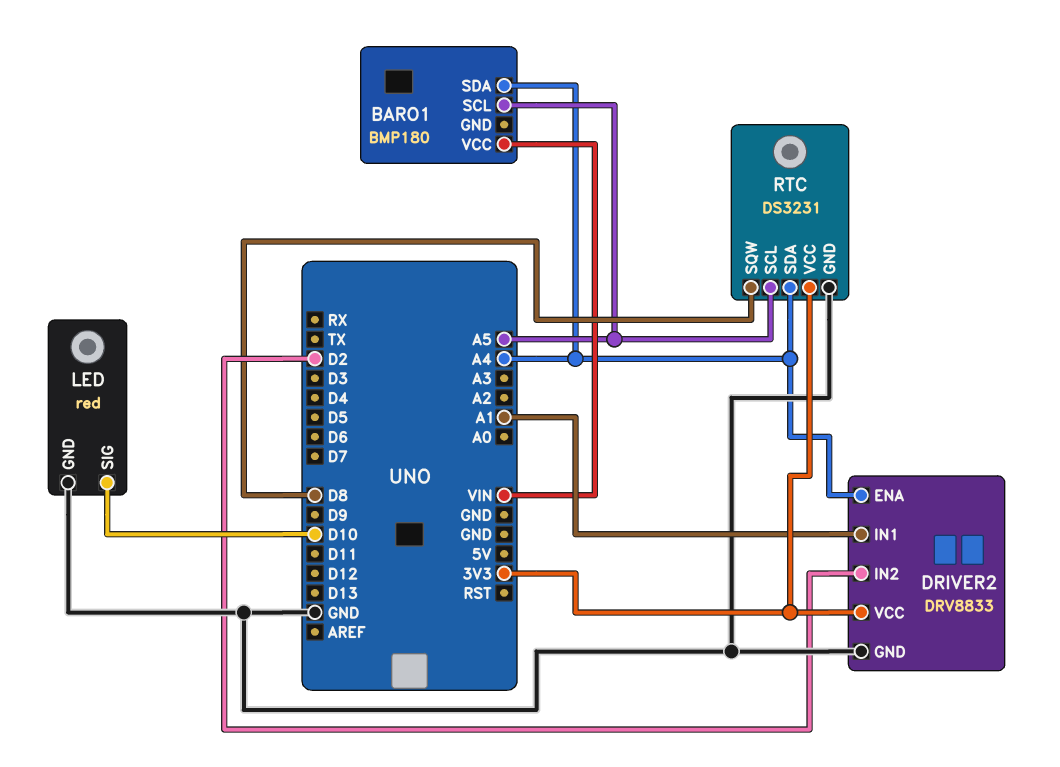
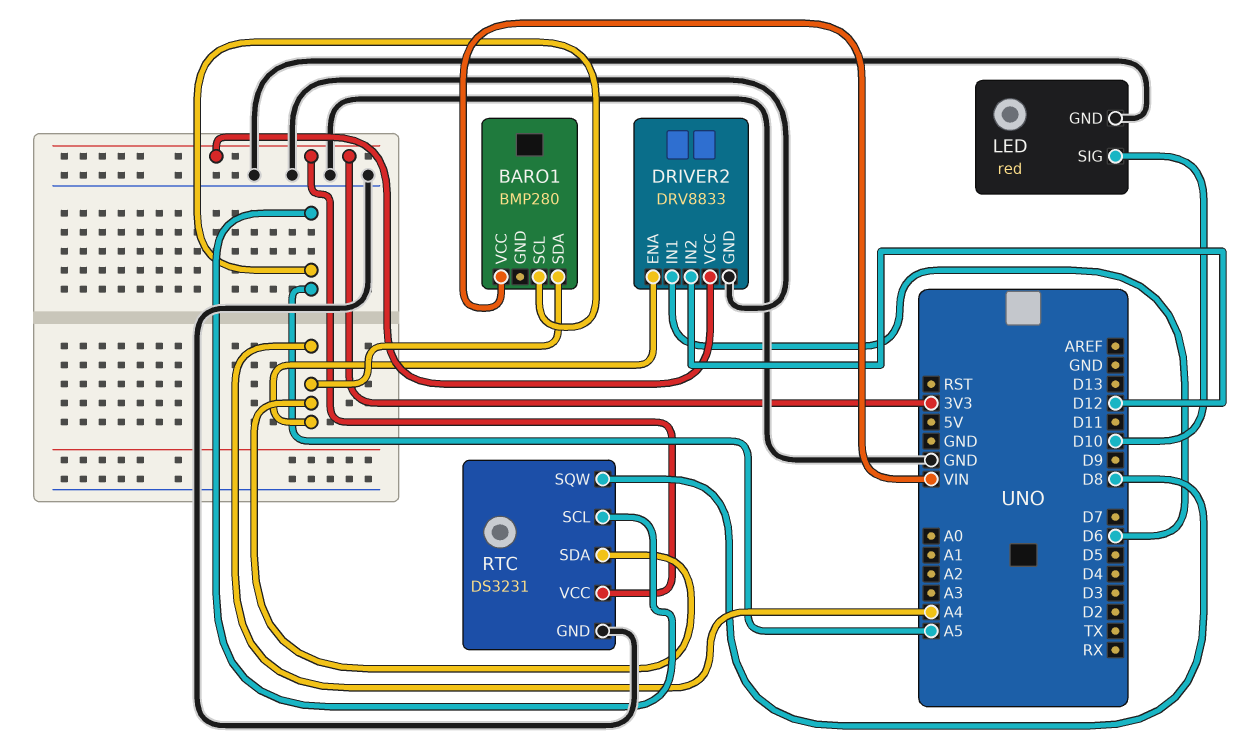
BARO1: BMP180 -> BMP280
DRIVER2 pin IN1: A1 -> D6
DRIVER2 pin IN2: D2 -> D12

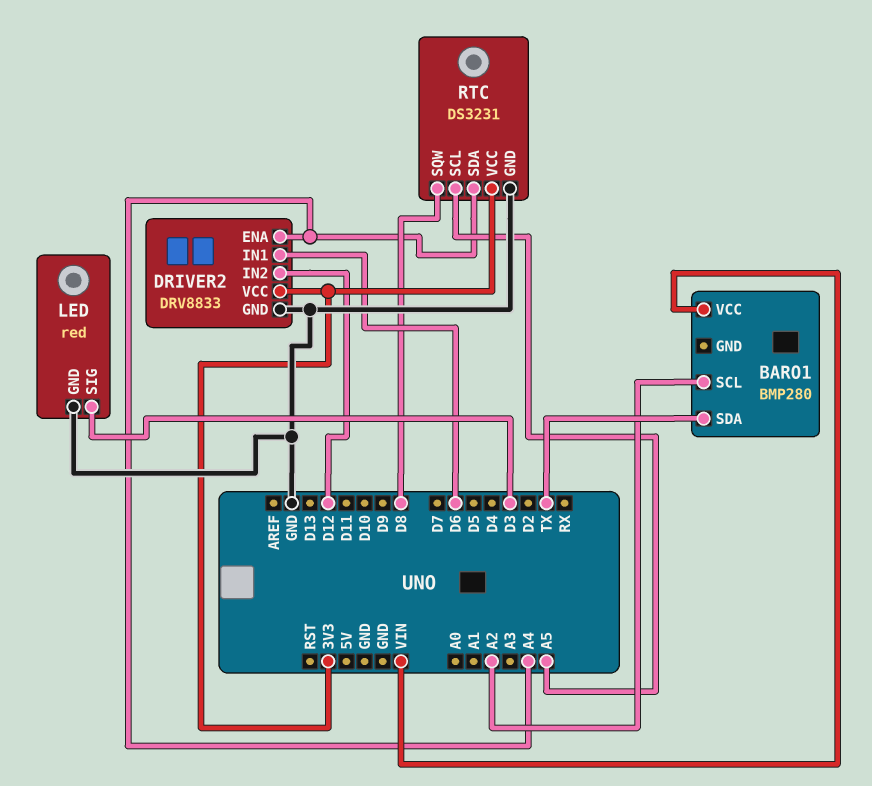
BARO1 pin SCL: A5 -> A2
BARO1 pin SDA: A4 -> TX
LED pin SIG: D10 -> D3

